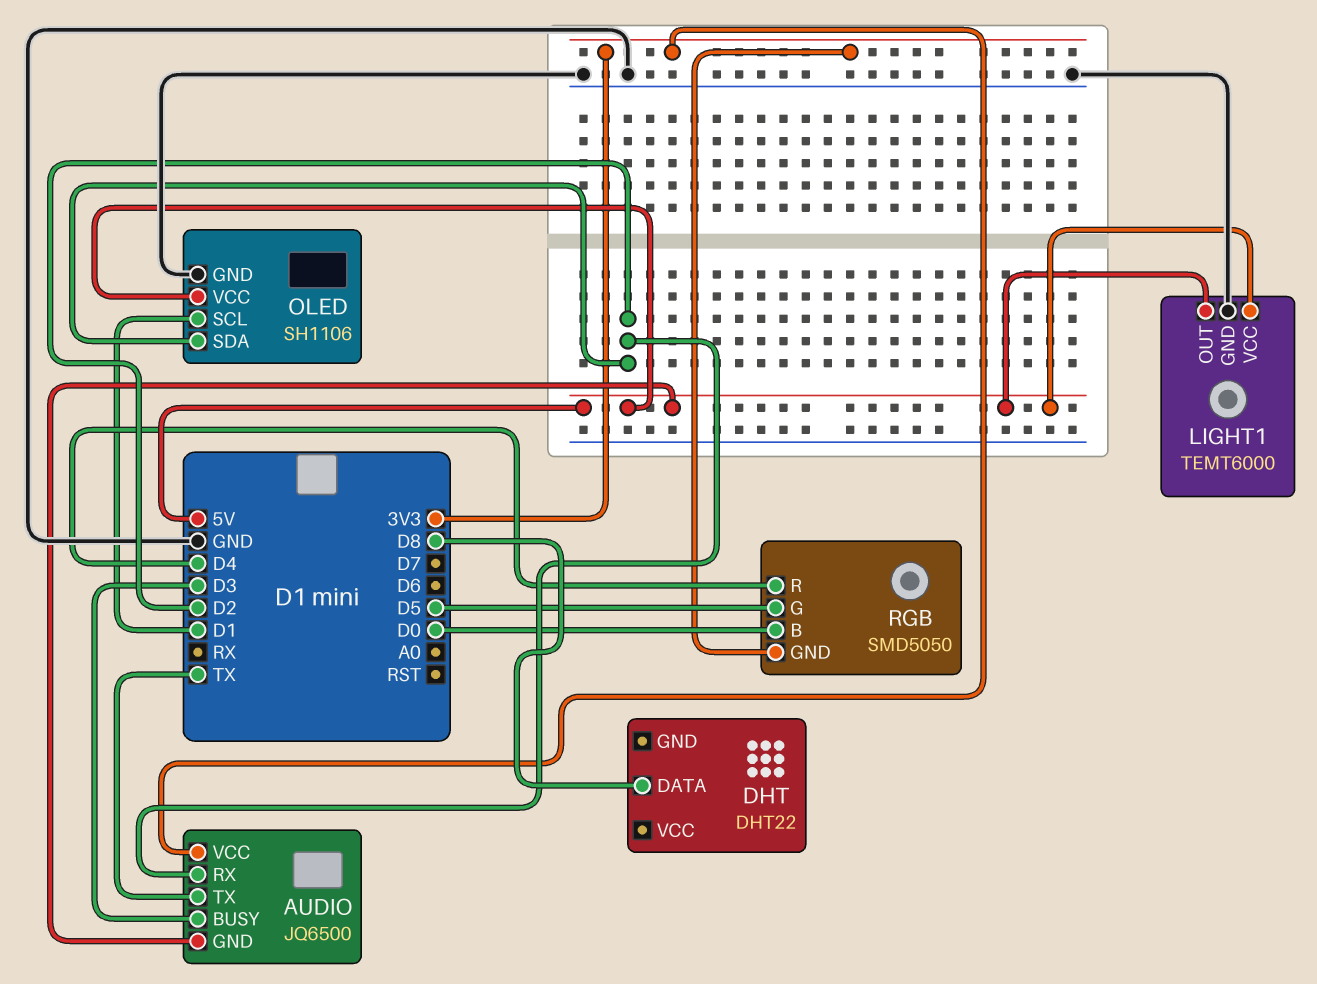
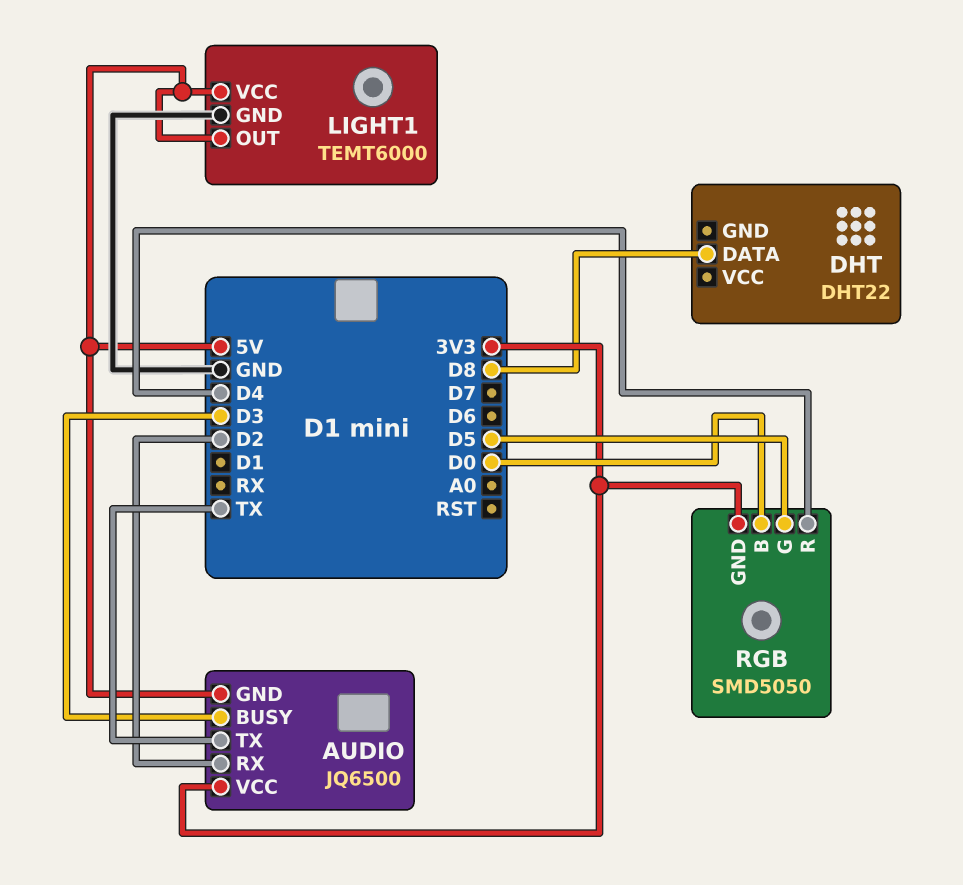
OLED: SH1106 -> none
OLED pin GND: GND -> none
OLED pin SCL: D1 -> none
OLED pin SDA: D2 -> none
OLED pin VCC: 5V -> none

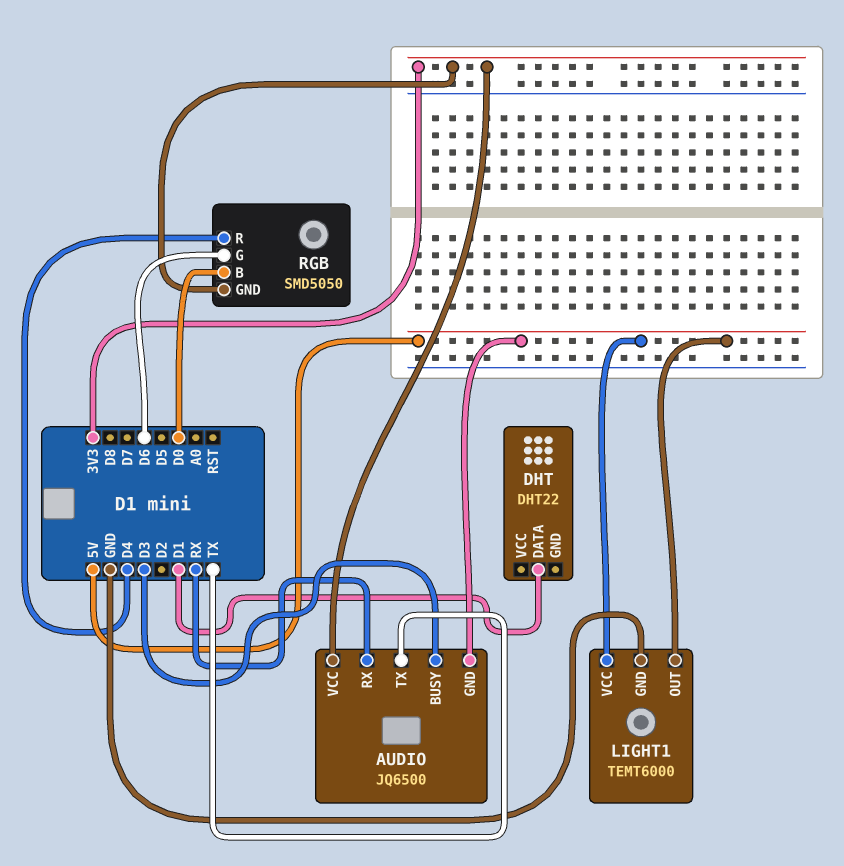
AUDIO pin RX: D2 -> RX
DHT pin DATA: D8 -> D1
RGB pin G: D5 -> D6

